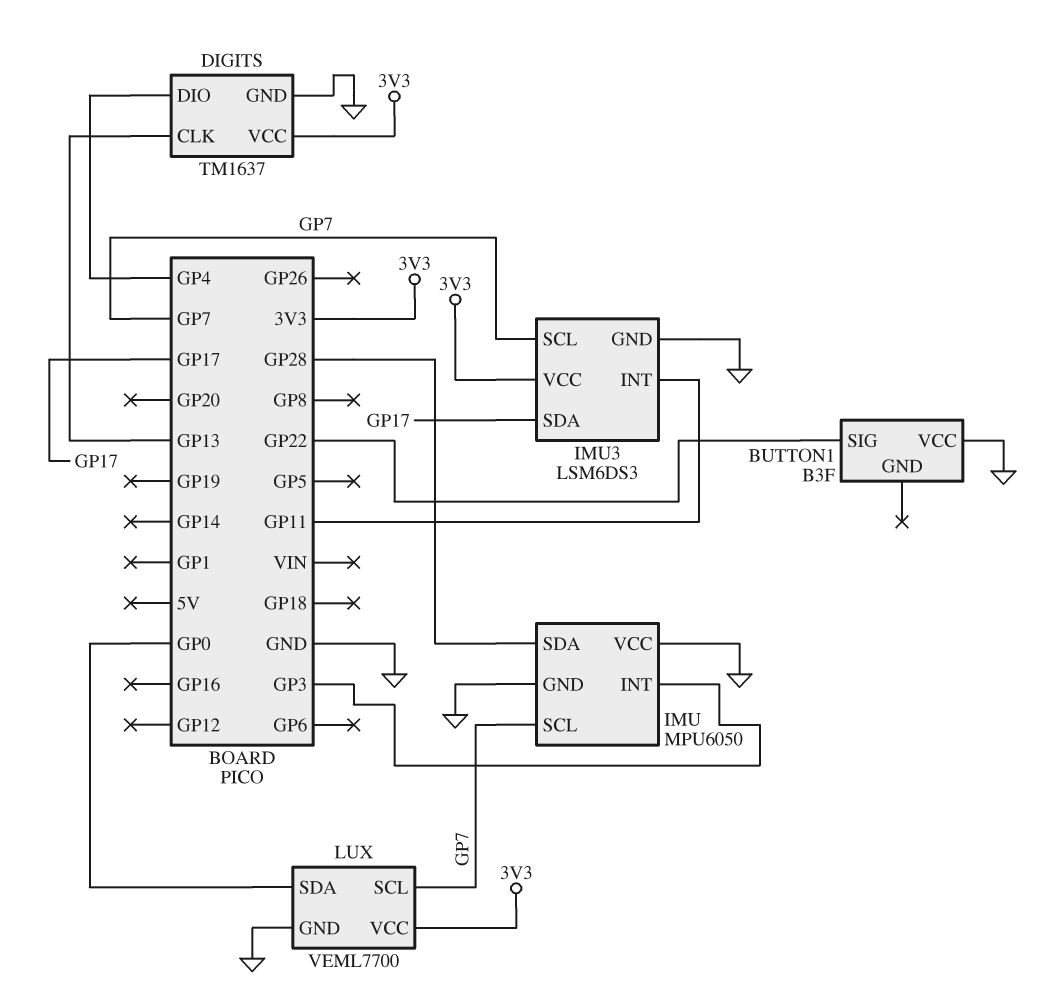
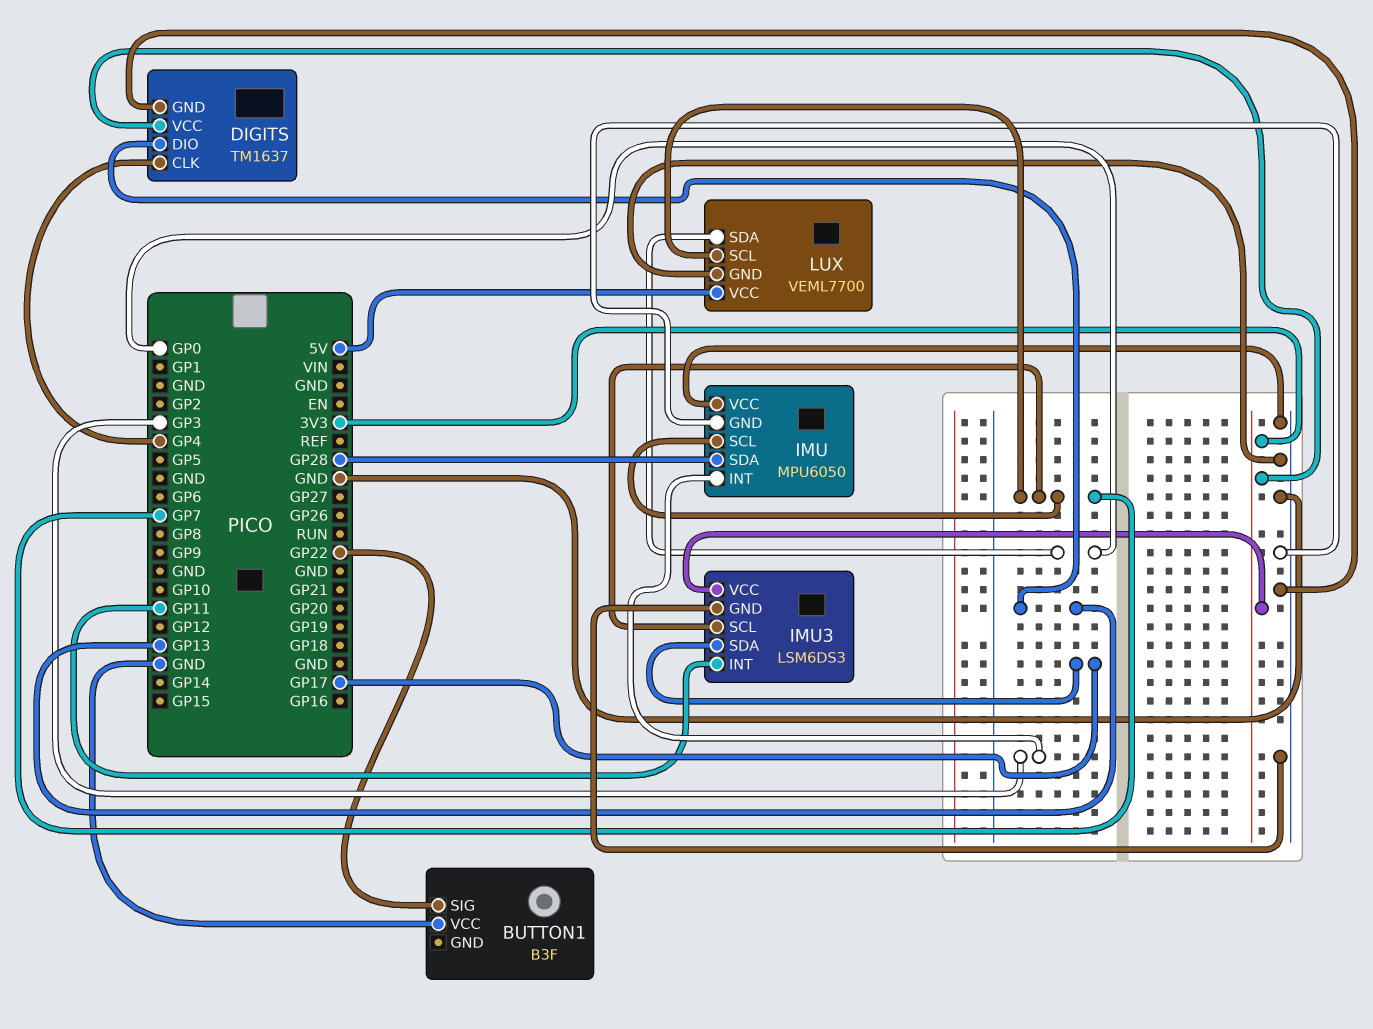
DIGITS pin CLK: GP13 -> GP4
DIGITS pin DIO: GP4 -> GP13
LUX pin VCC: 3V3 -> 5V

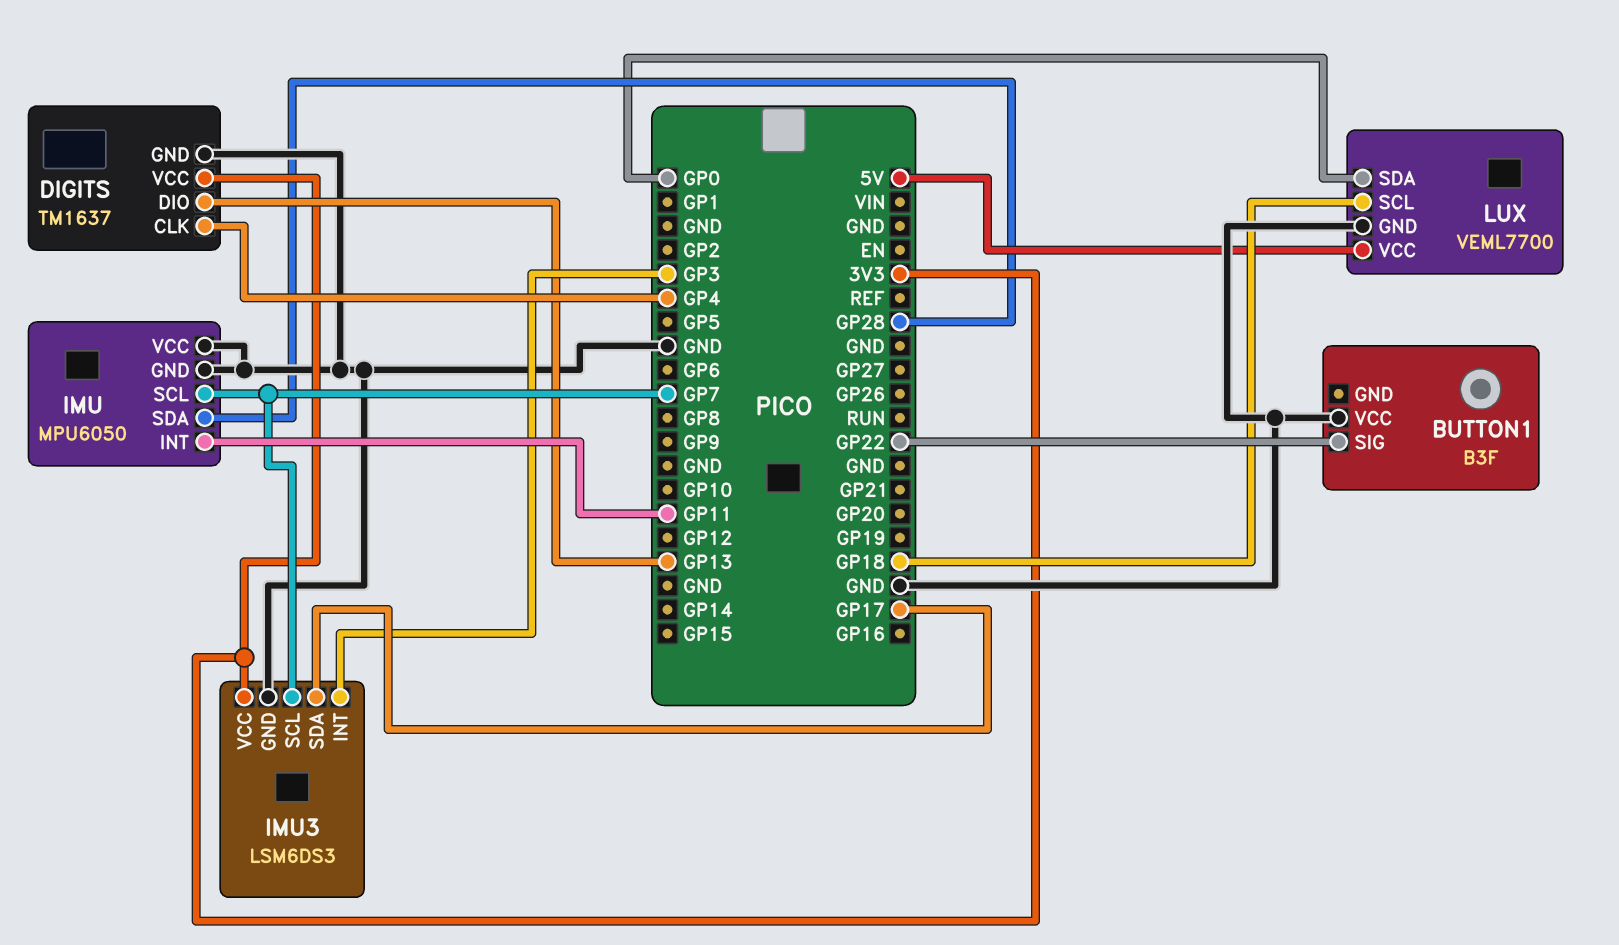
IMU pin INT: GP3 -> GP11
IMU3 pin INT: GP11 -> GP3
LUX pin SCL: GP7 -> GP18

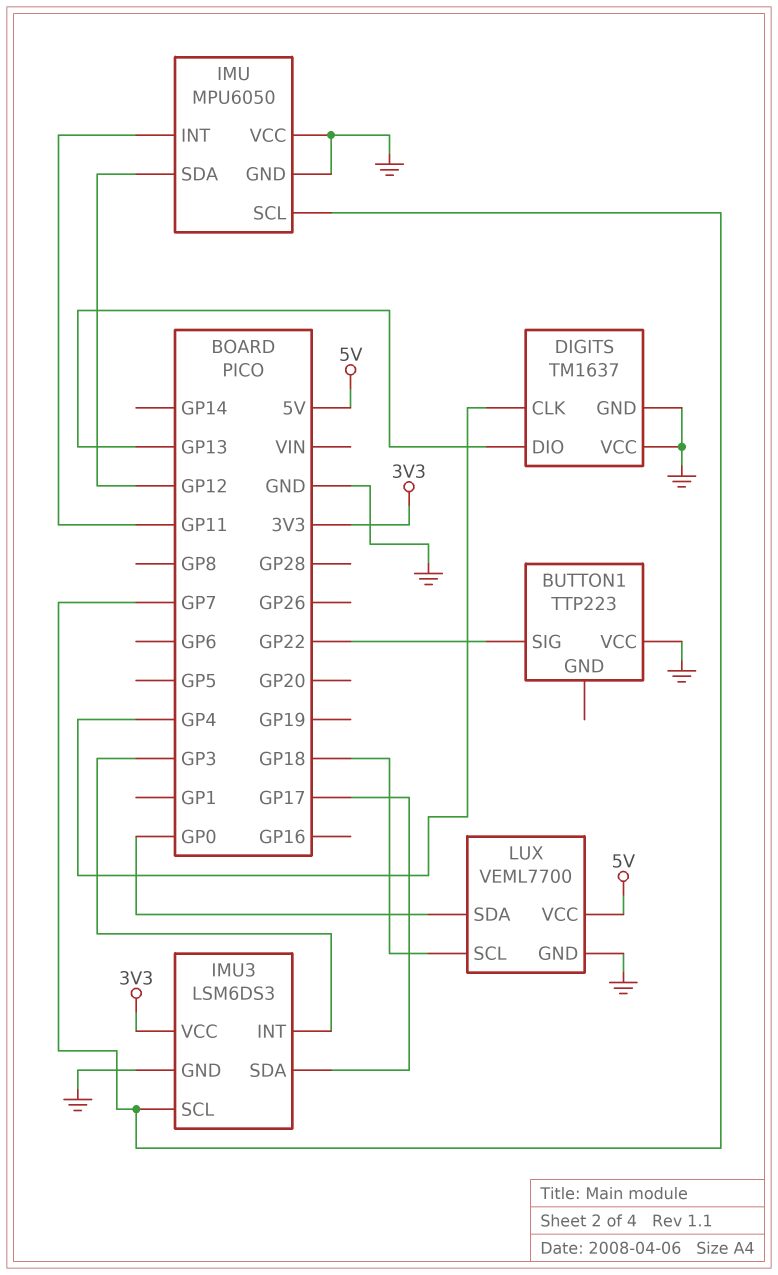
BUTTON1: B3F -> TTP223
DIGITS pin VCC: 3V3 -> GND
IMU pin SDA: GP28 -> GP12

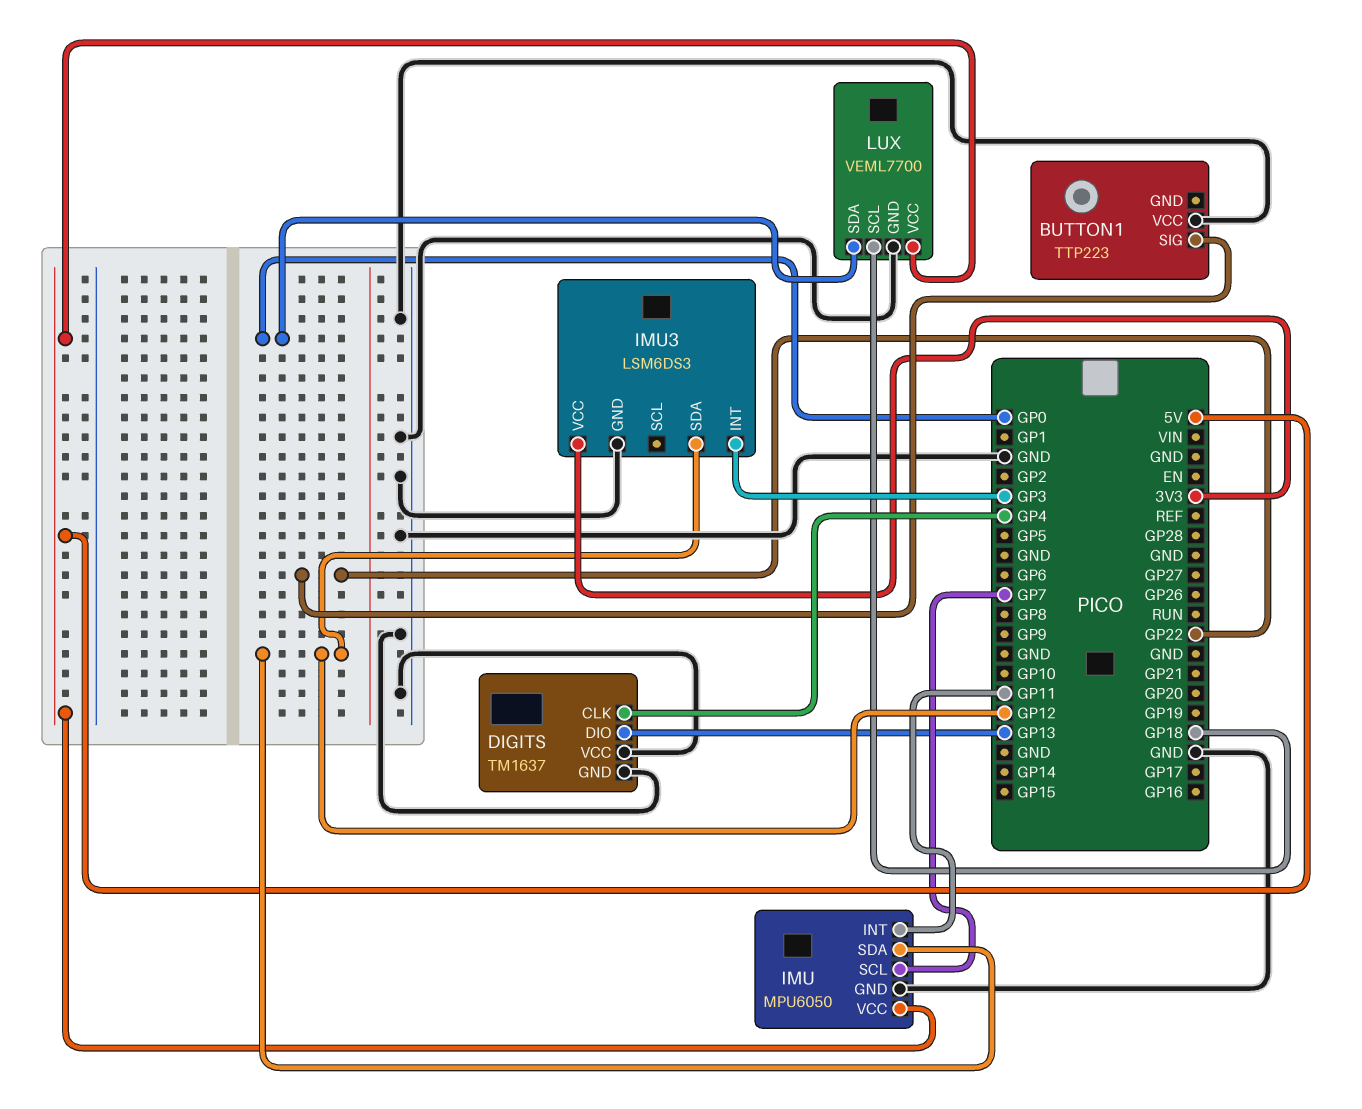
IMU pin VCC: GND -> 5V
IMU3 pin SCL: GP7 -> none
IMU3 pin SDA: GP17 -> GP12

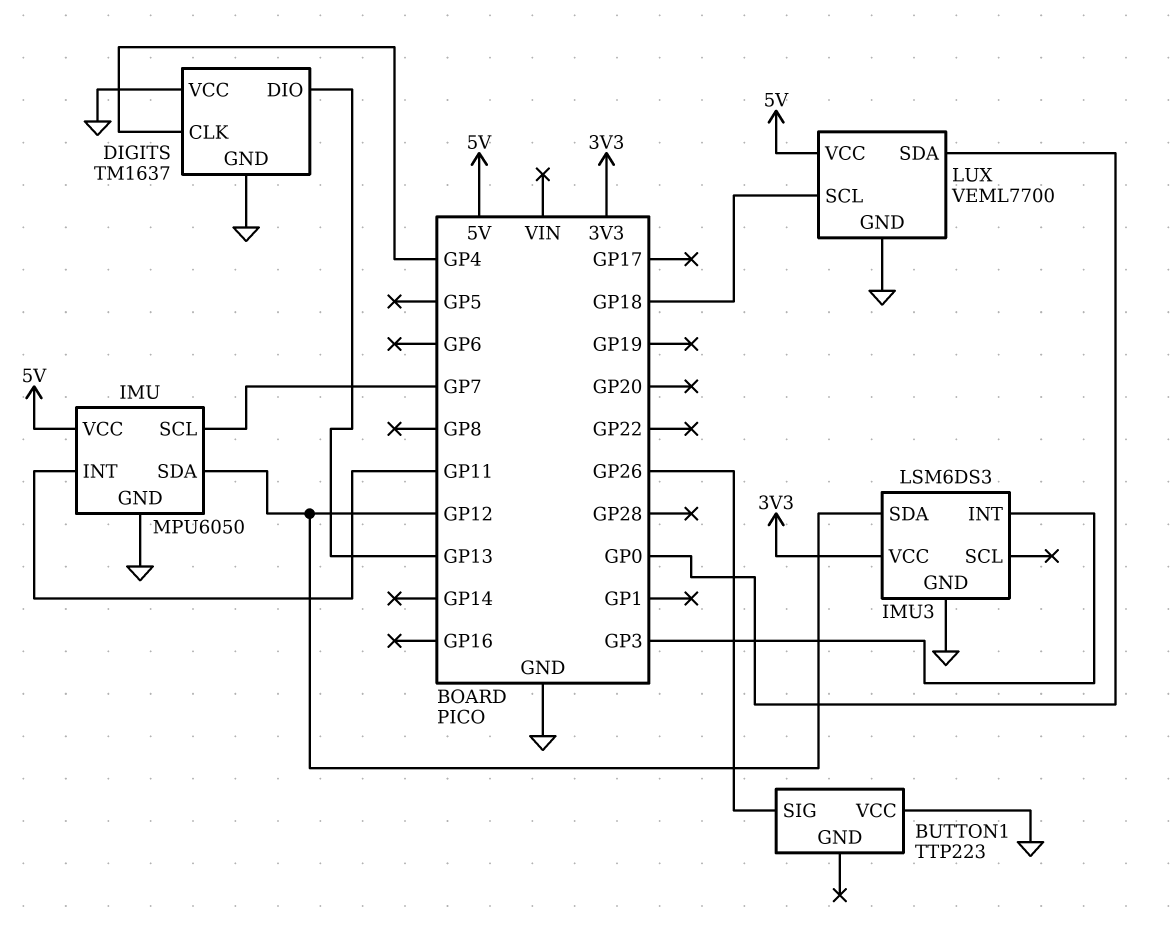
BUTTON1 pin SIG: GP22 -> GP26

